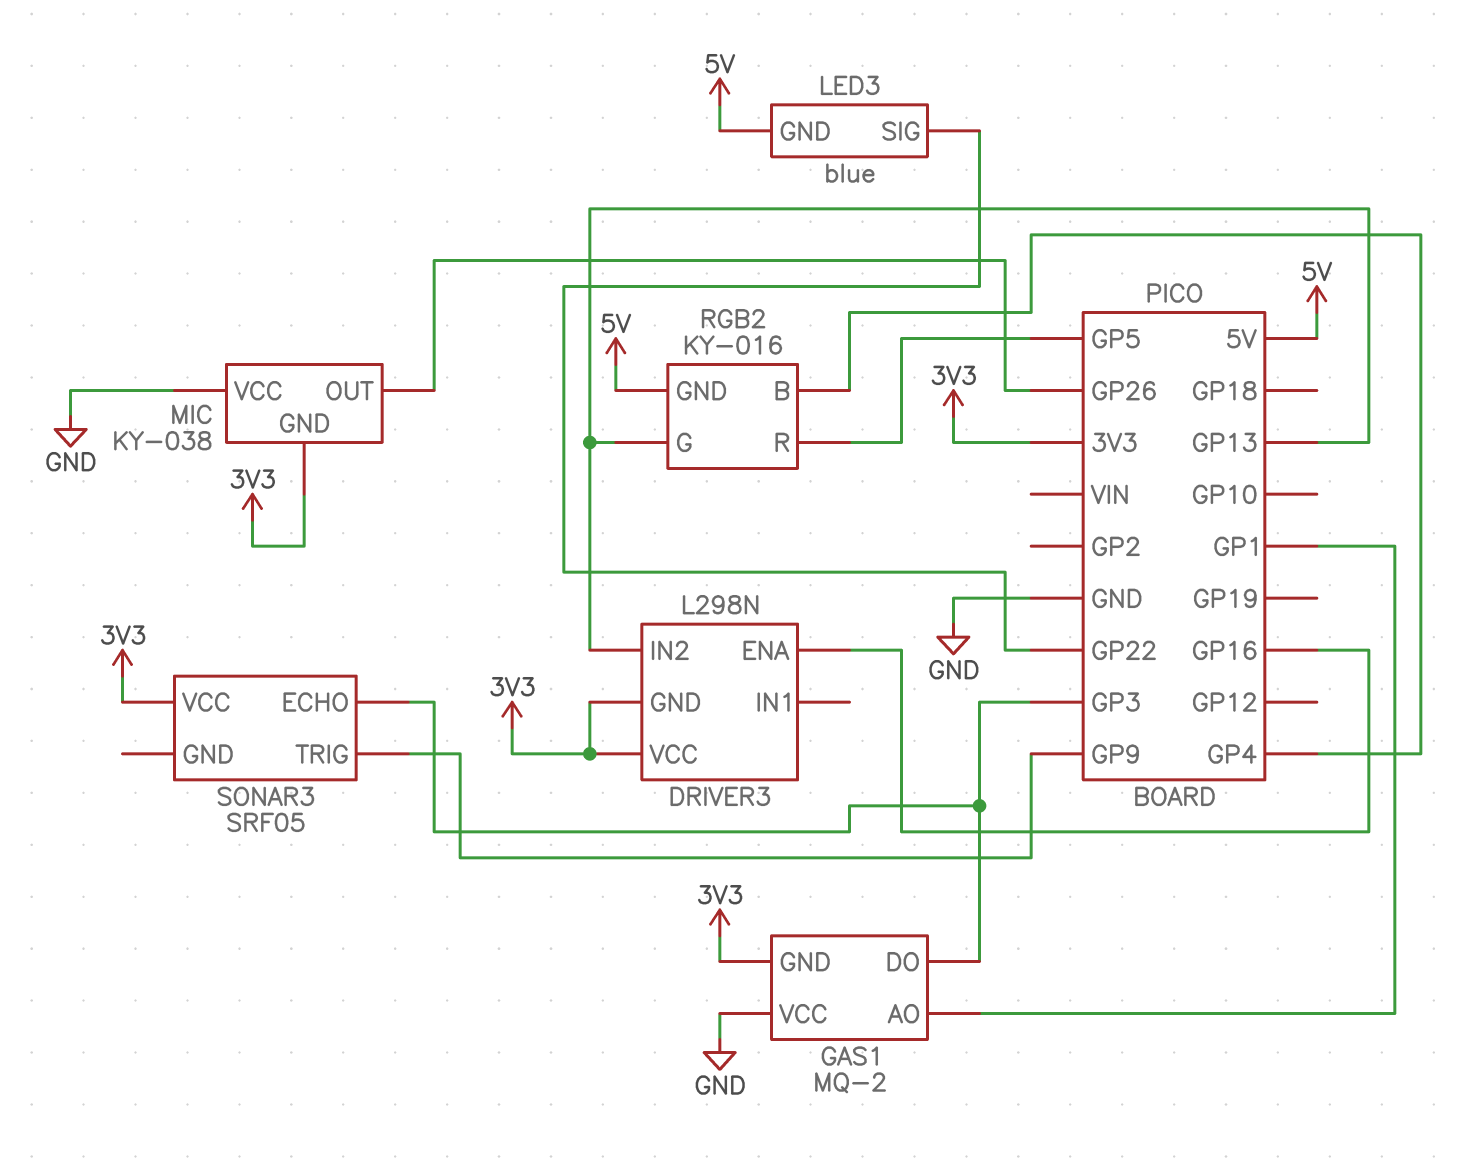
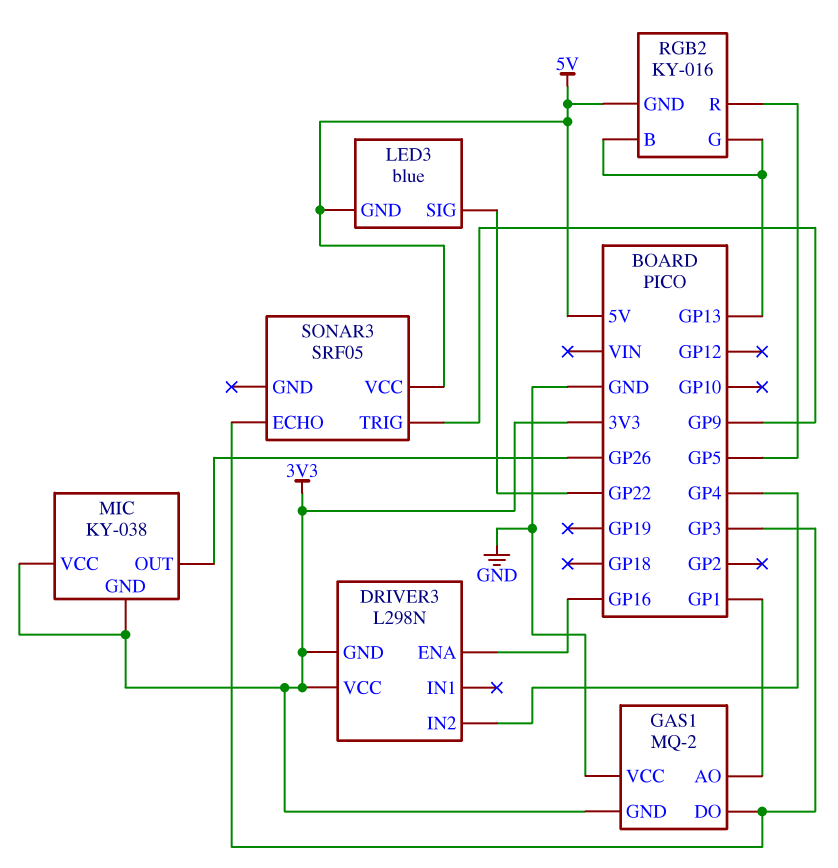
DRIVER3 pin IN2: GP13 -> GP4
MIC pin VCC: GND -> 3V3
RGB2 pin B: GP4 -> GP13
SONAR3 pin VCC: 3V3 -> 5V

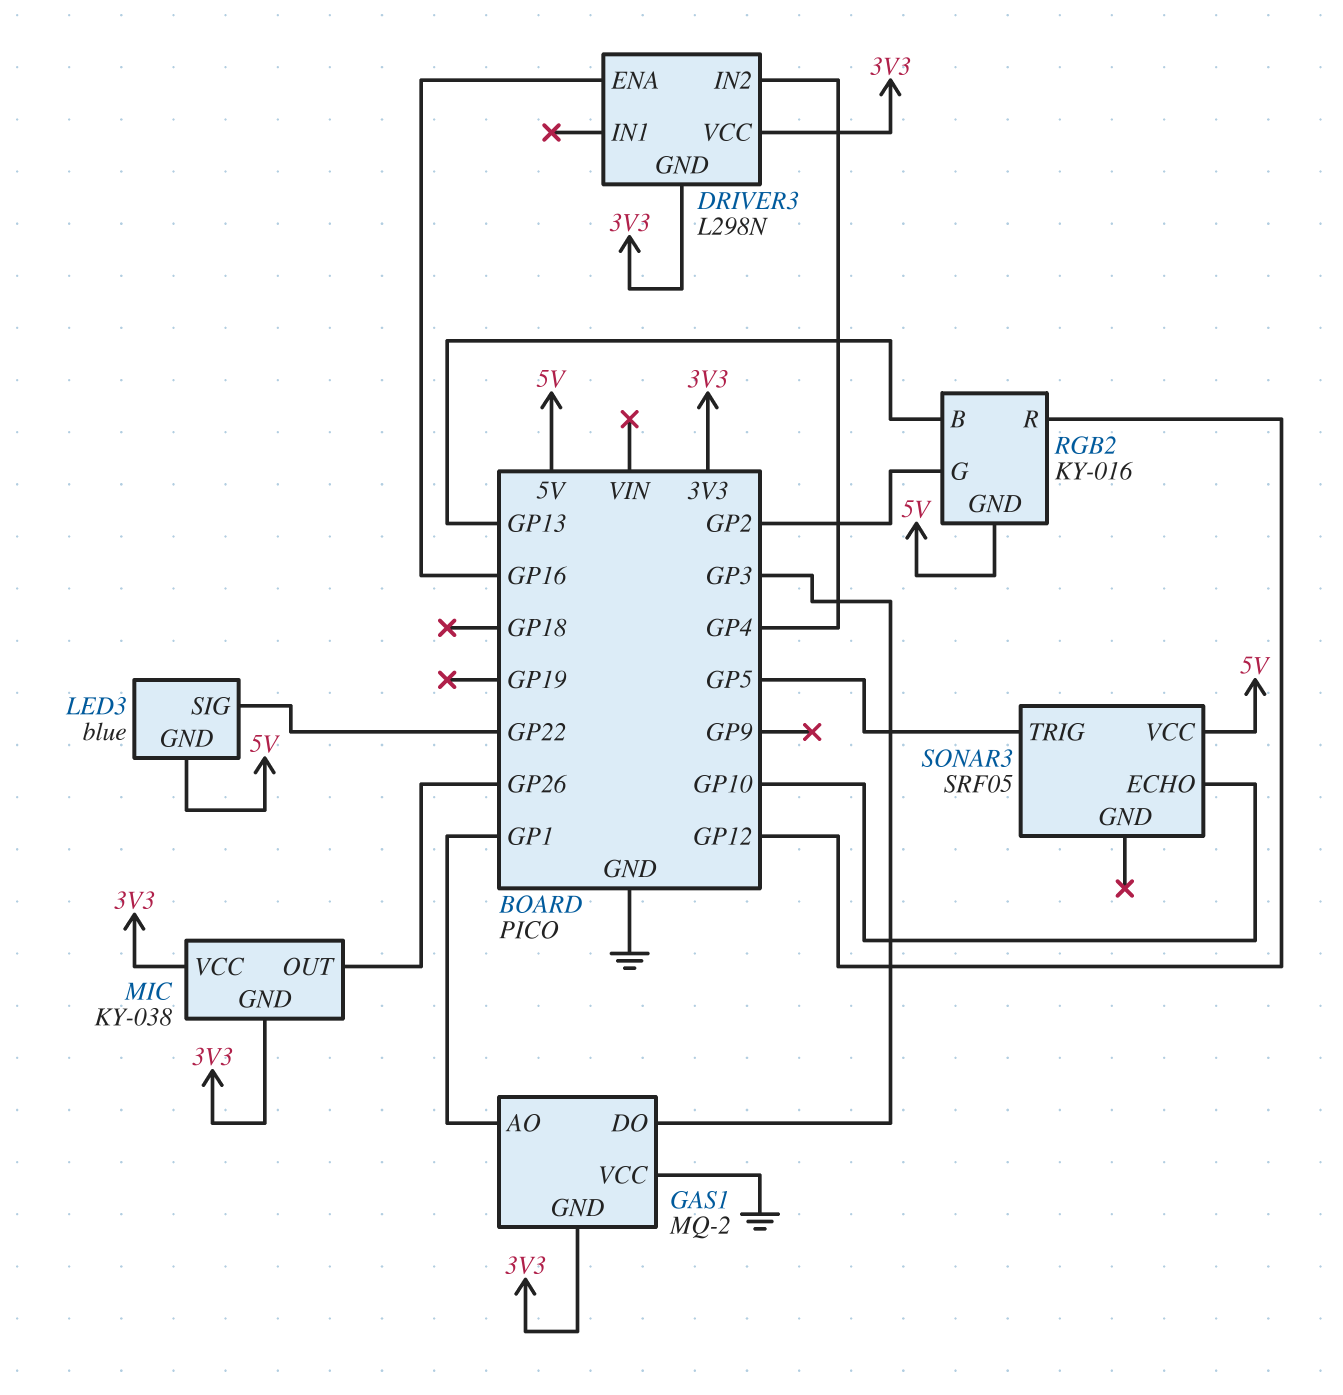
RGB2 pin G: GP13 -> GP2
RGB2 pin R: GP5 -> GP12
SONAR3 pin ECHO: GP3 -> GP10
SONAR3 pin TRIG: GP9 -> GP5

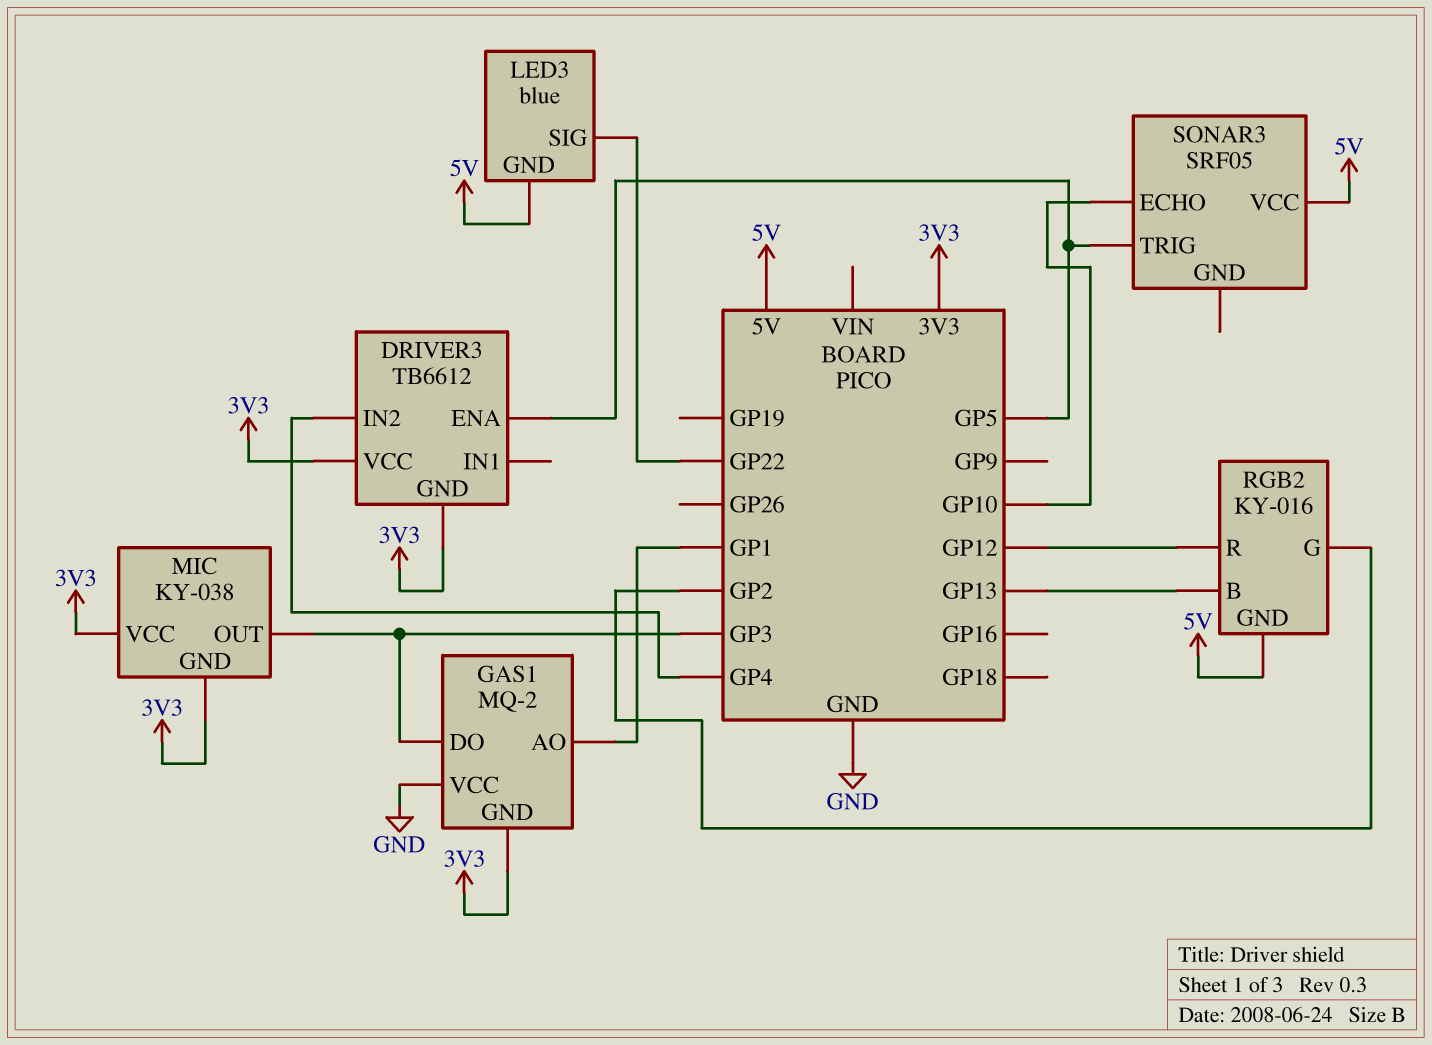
DRIVER3: L298N -> TB6612
DRIVER3 pin ENA: GP16 -> GP5
MIC pin OUT: GP26 -> GP3

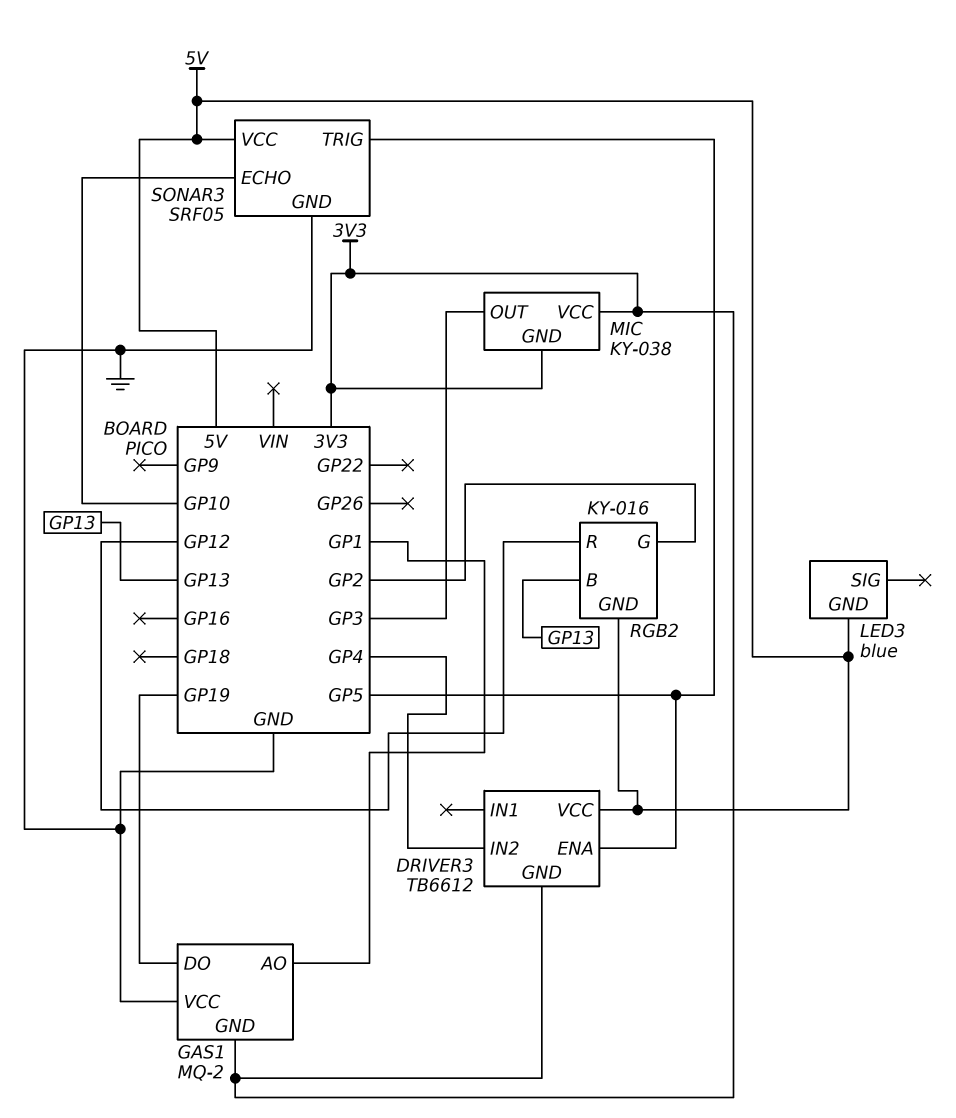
DRIVER3 pin VCC: 3V3 -> 5V
GAS1 pin DO: GP3 -> GP19
LED3 pin SIG: GP22 -> none
SONAR3 pin GND: none -> GND

